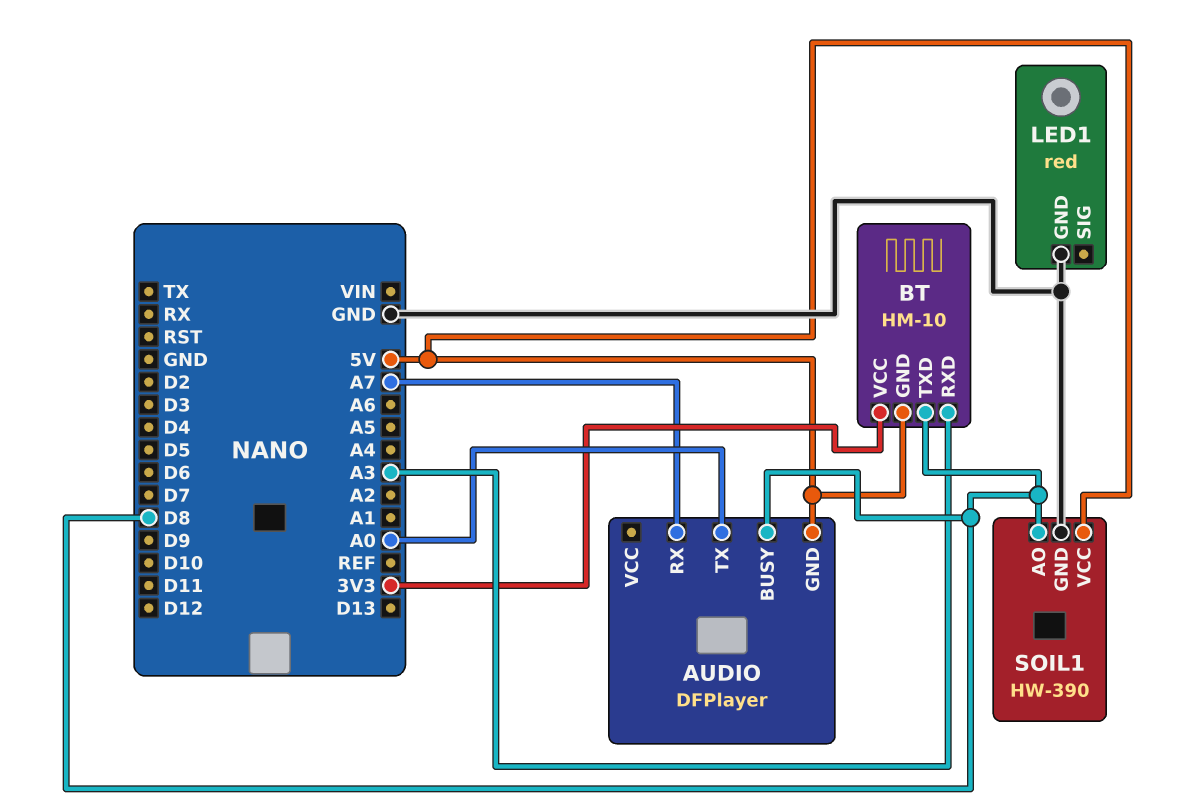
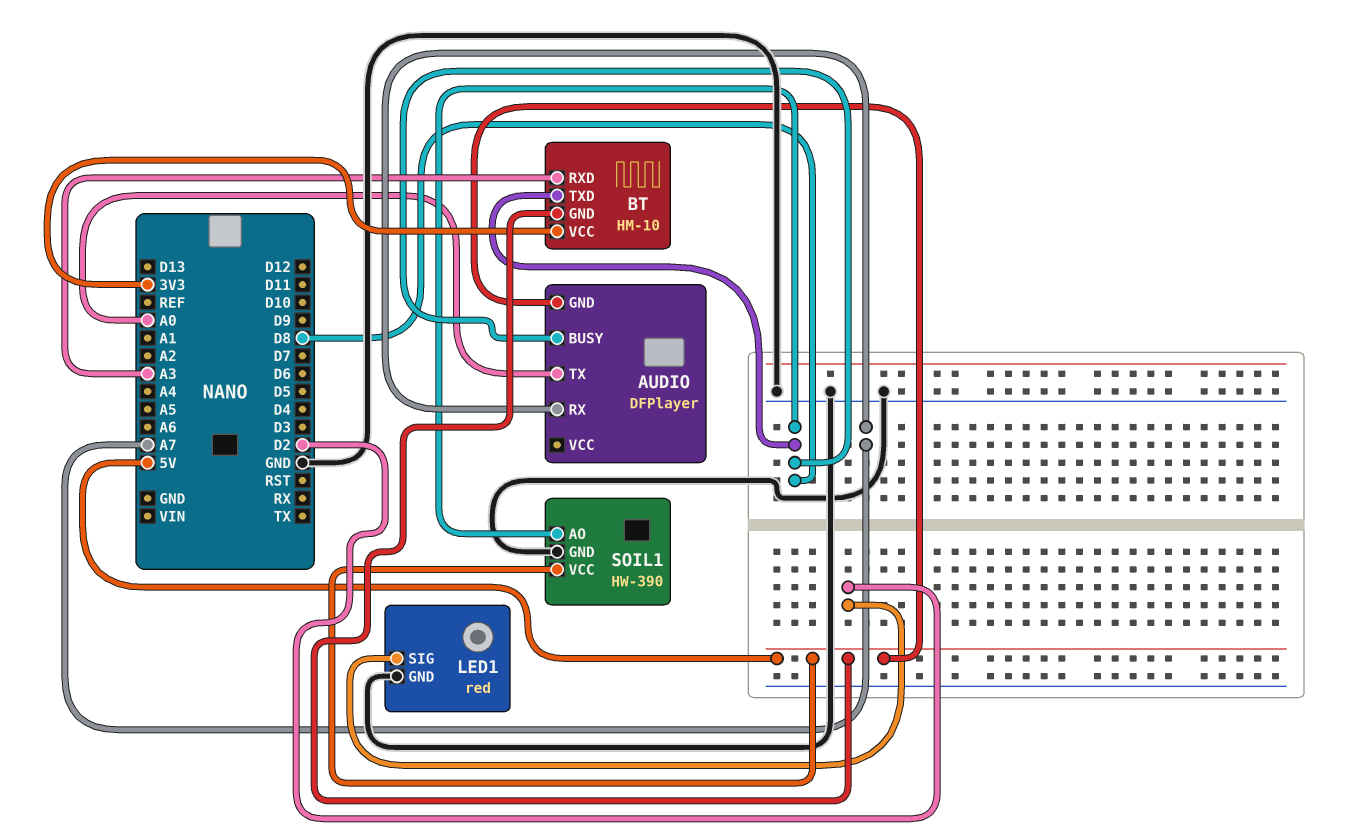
LED1 pin SIG: none -> D2

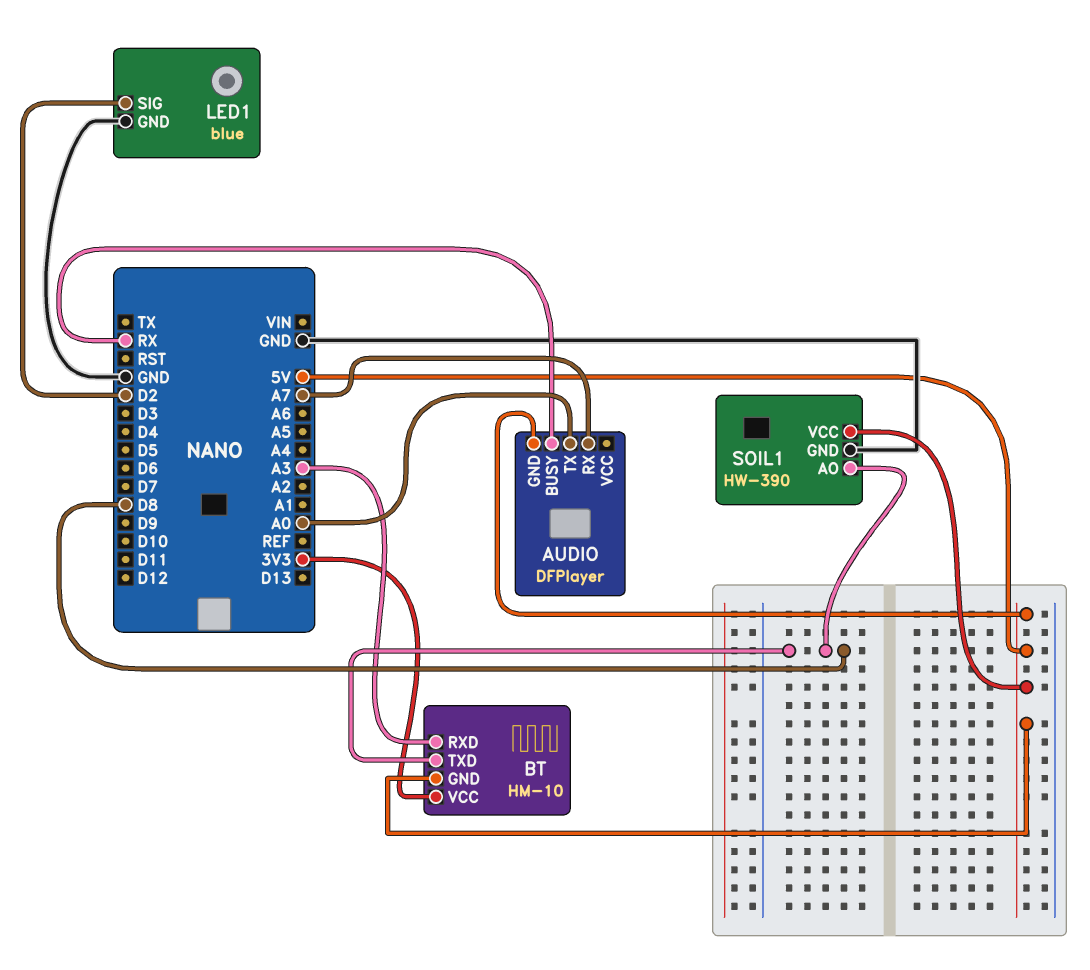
AUDIO pin BUSY: D8 -> RX
LED1: red -> blue

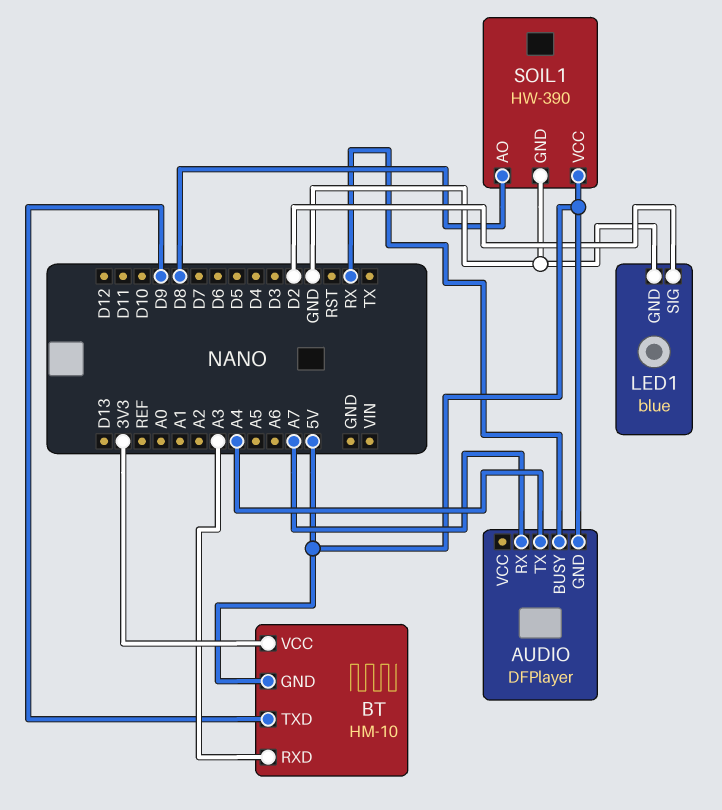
AUDIO pin TX: A0 -> A4
BT pin TXD: D8 -> D9

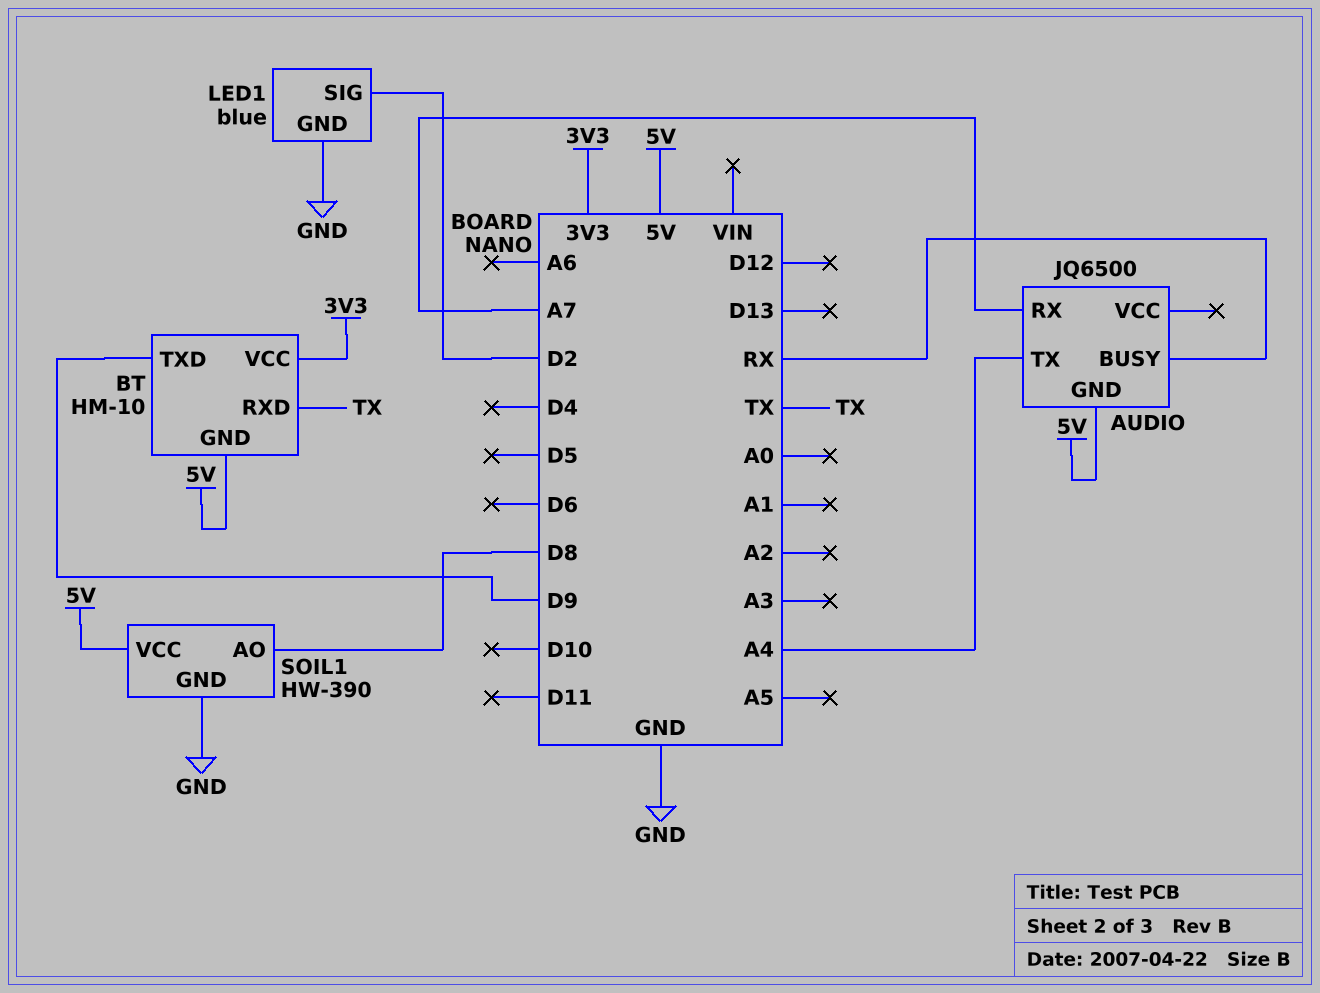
AUDIO: DFPlayer -> JQ6500
BT pin RXD: A3 -> TX

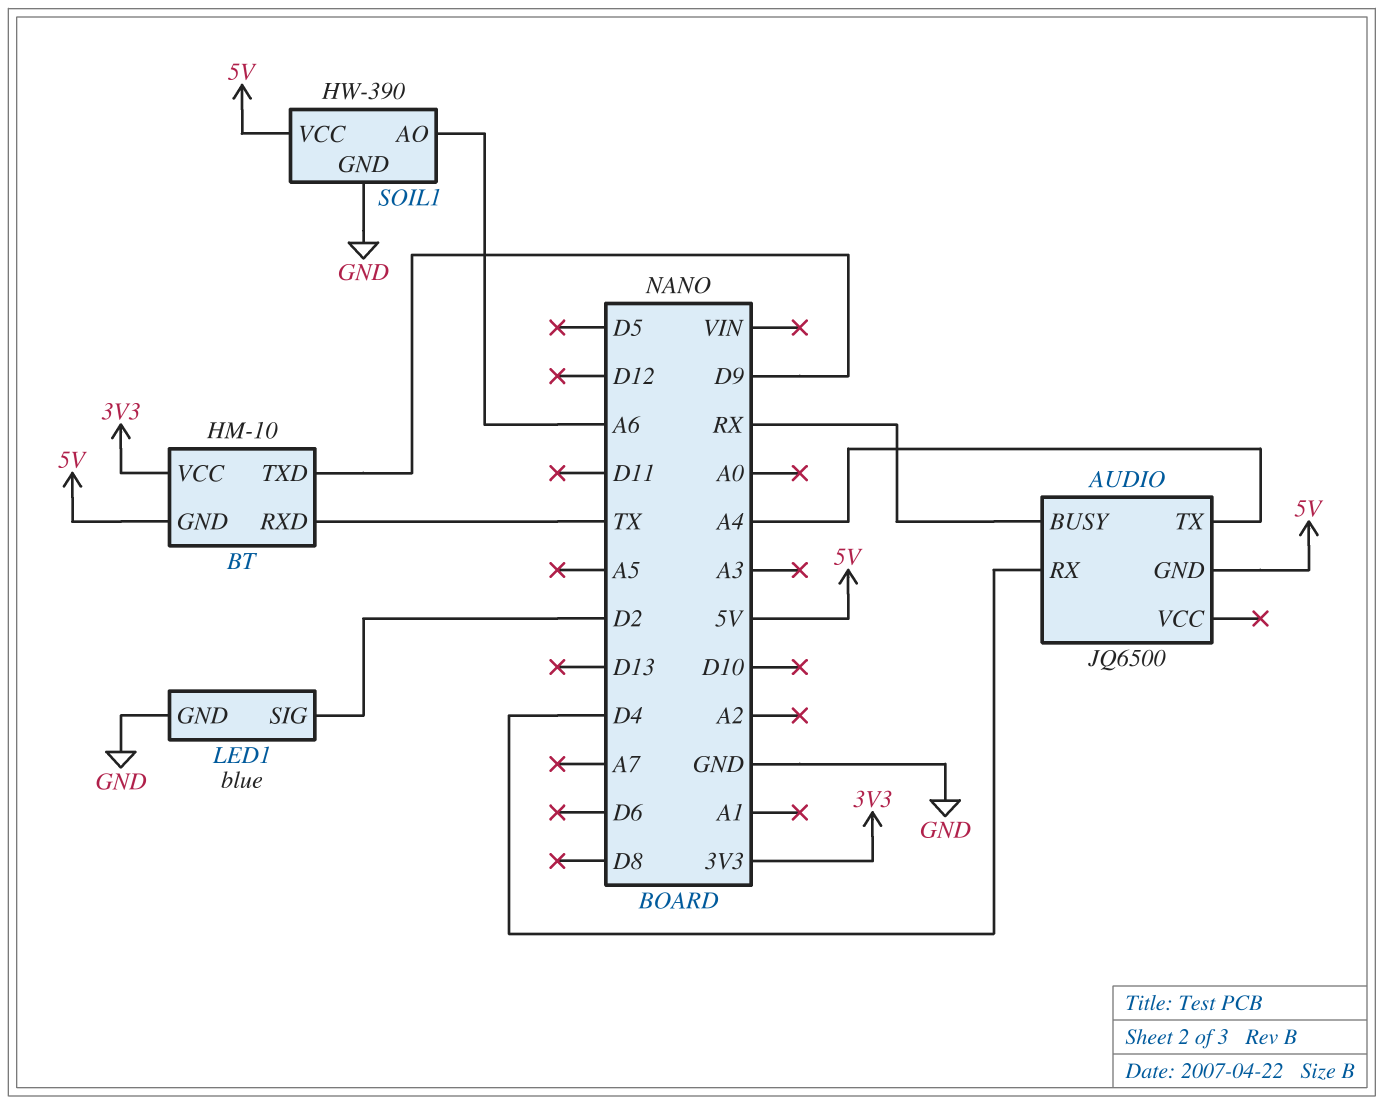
AUDIO pin RX: A7 -> D4
SOIL1 pin AO: D8 -> A6

